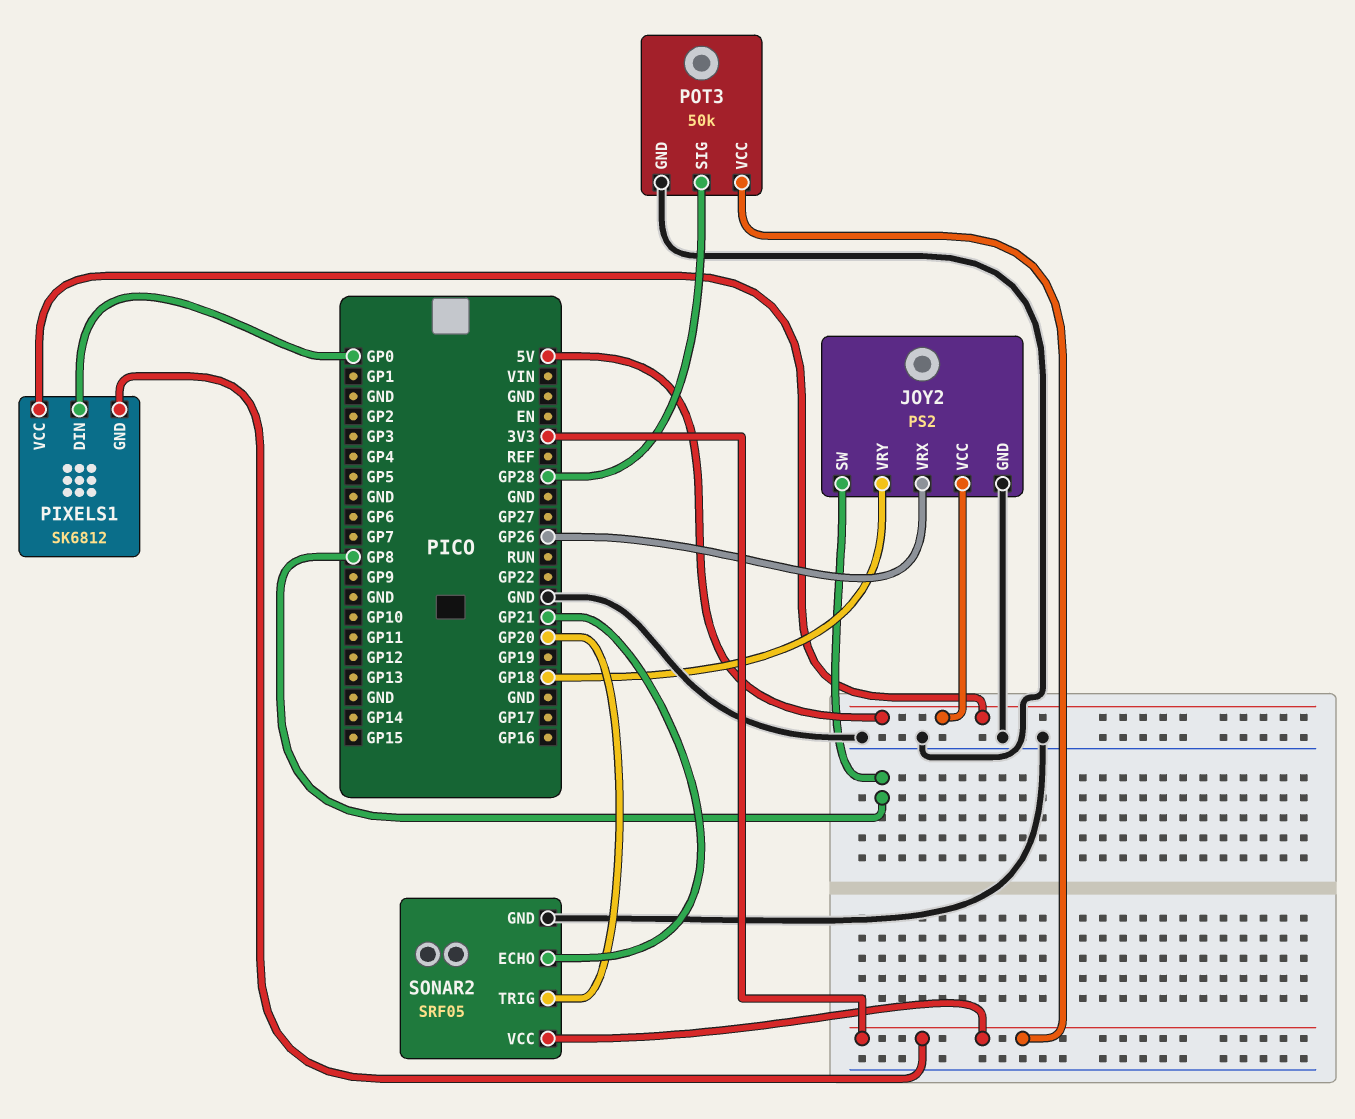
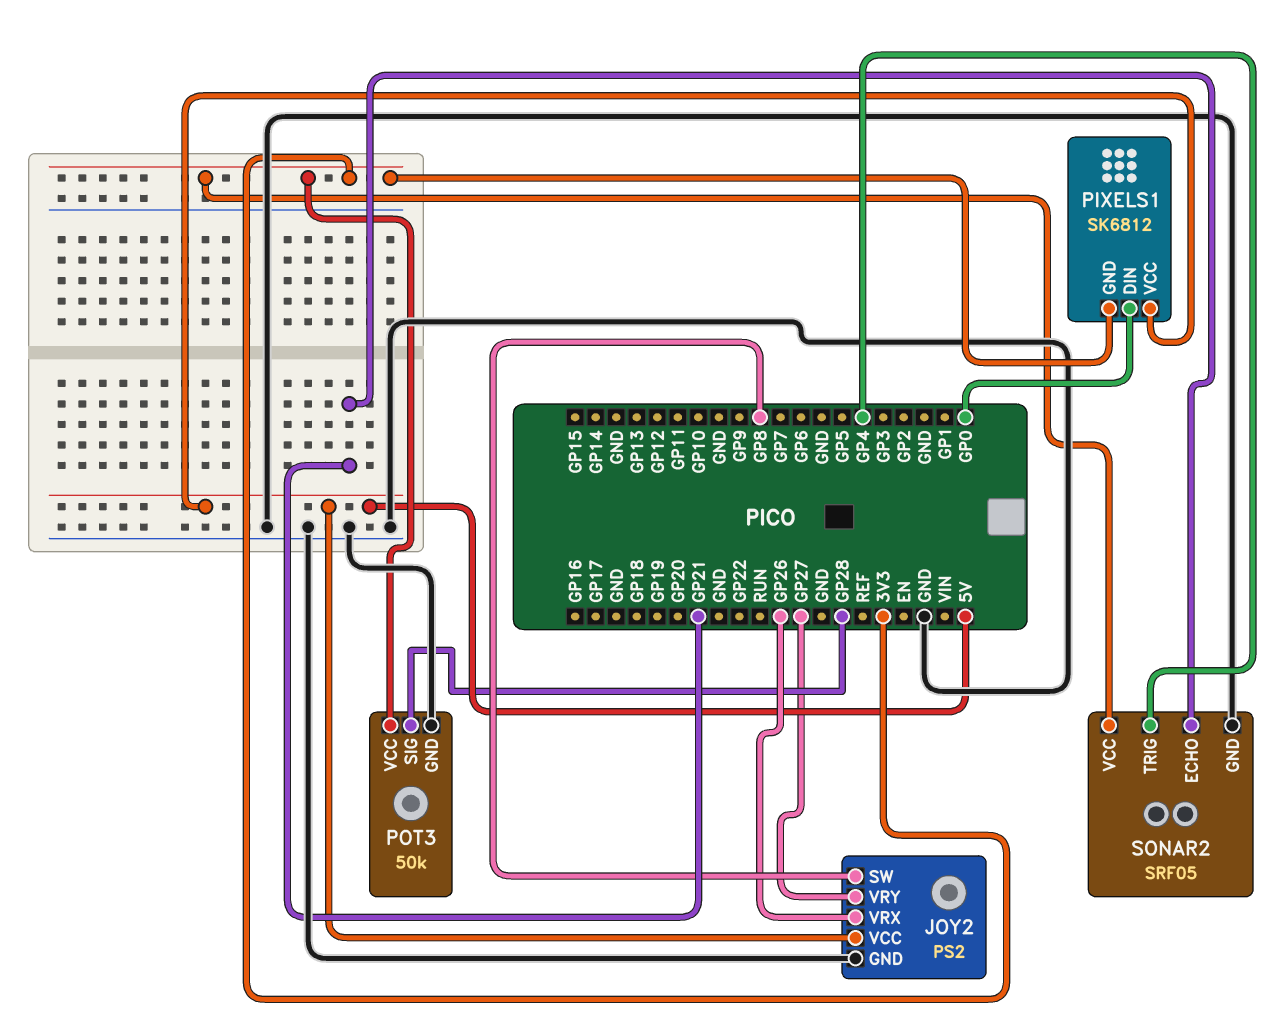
JOY2 pin VRY: GP18 -> GP27
SONAR2 pin TRIG: GP20 -> GP4

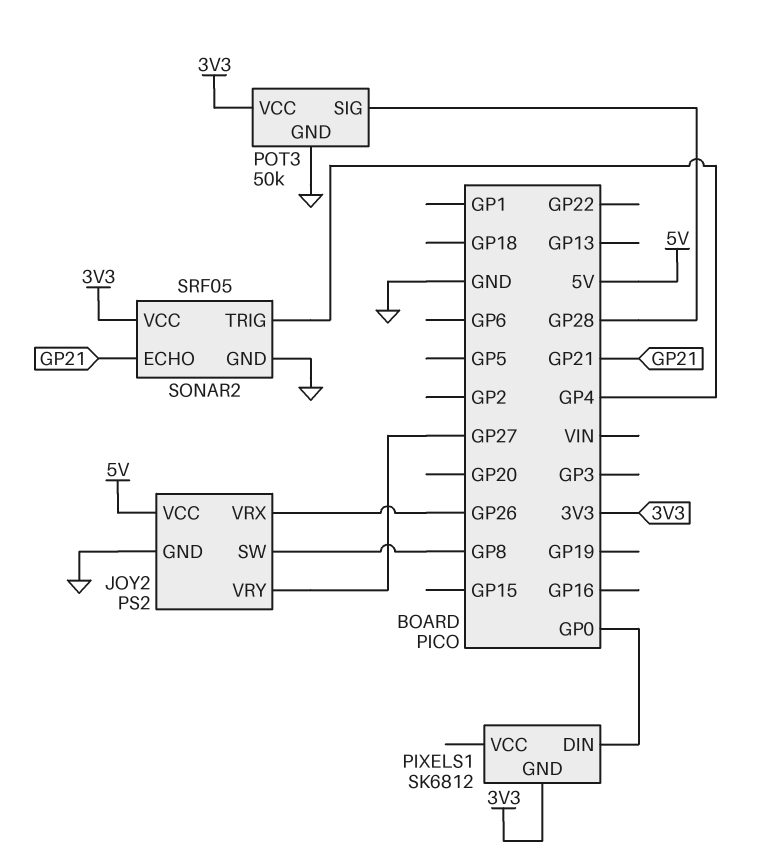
PIXELS1 pin VCC: 5V -> none

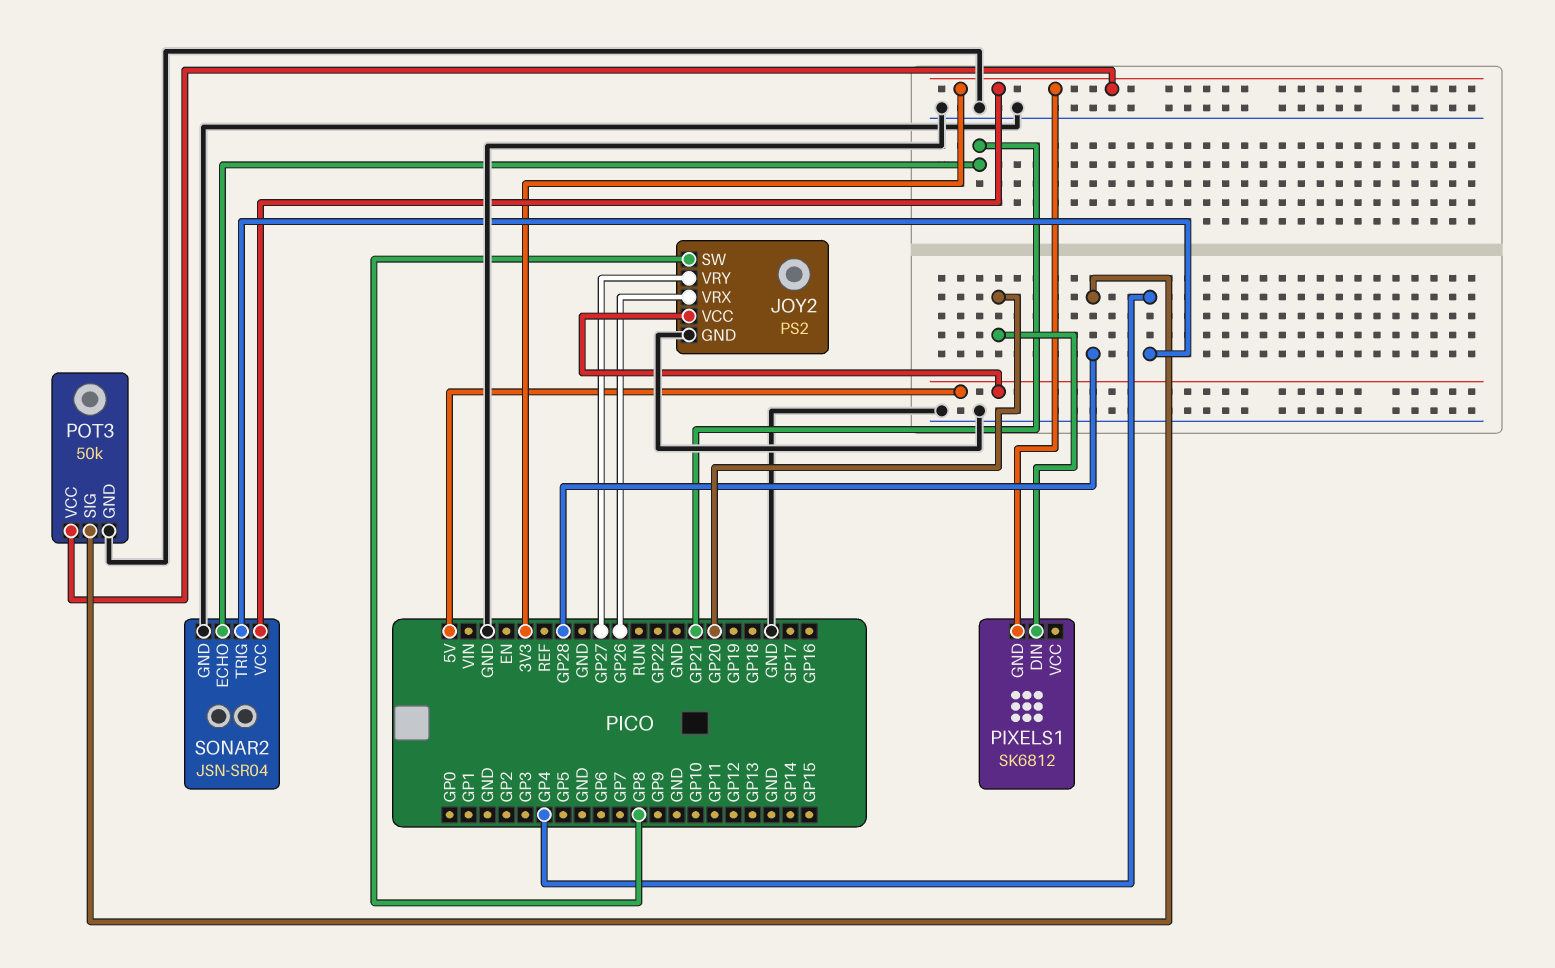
PIXELS1 pin DIN: GP0 -> GP20
SONAR2: SRF05 -> JSN-SR04

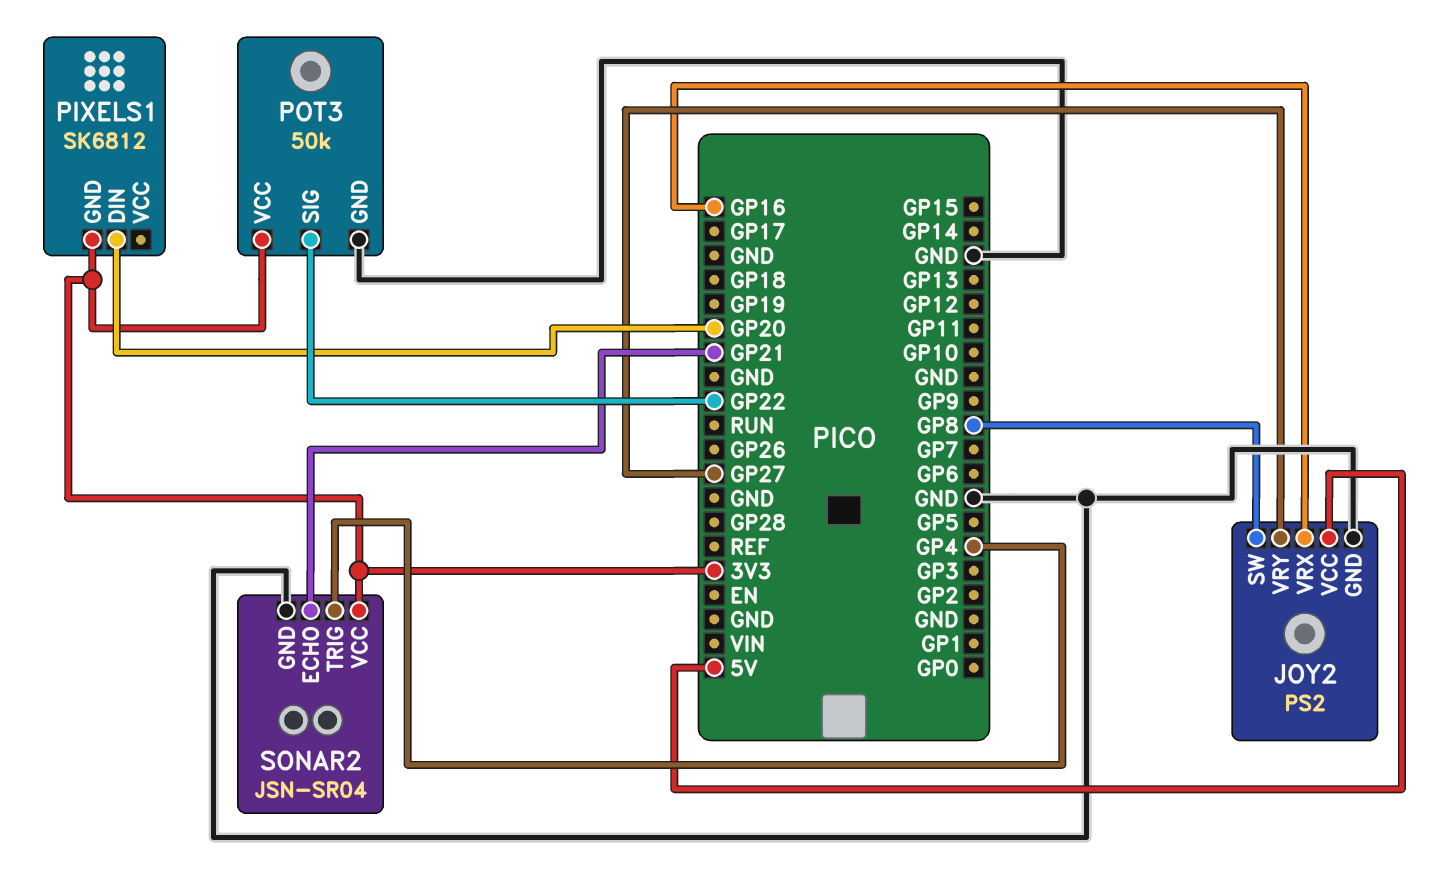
JOY2 pin VRX: GP26 -> GP16
POT3 pin SIG: GP28 -> GP22

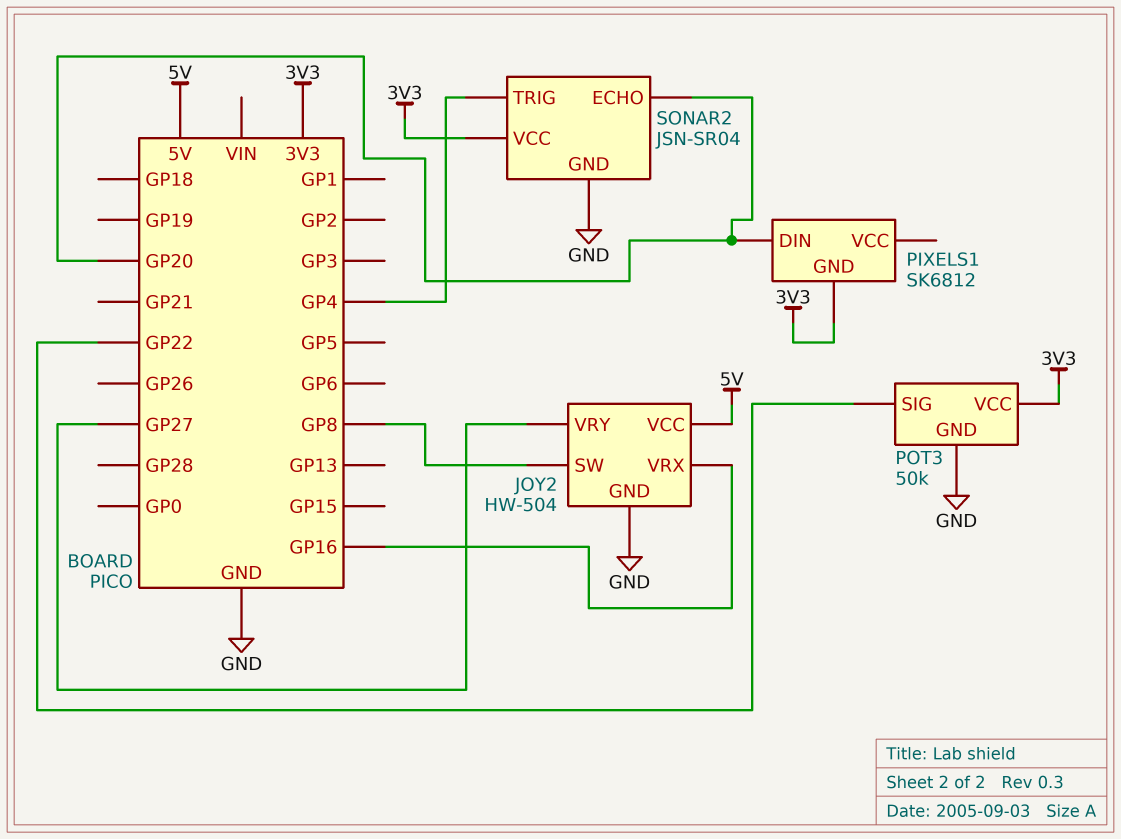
JOY2: PS2 -> HW-504
SONAR2 pin ECHO: GP21 -> GP20

